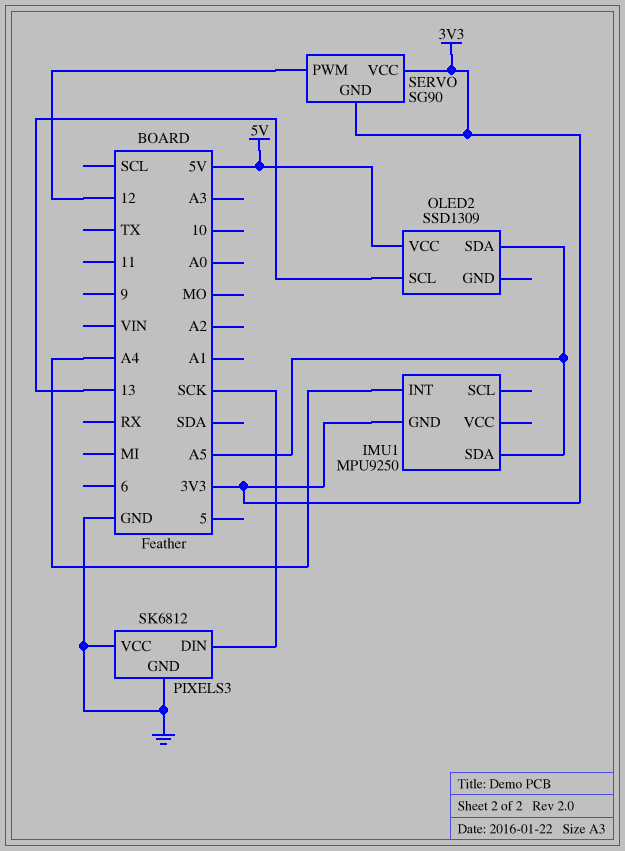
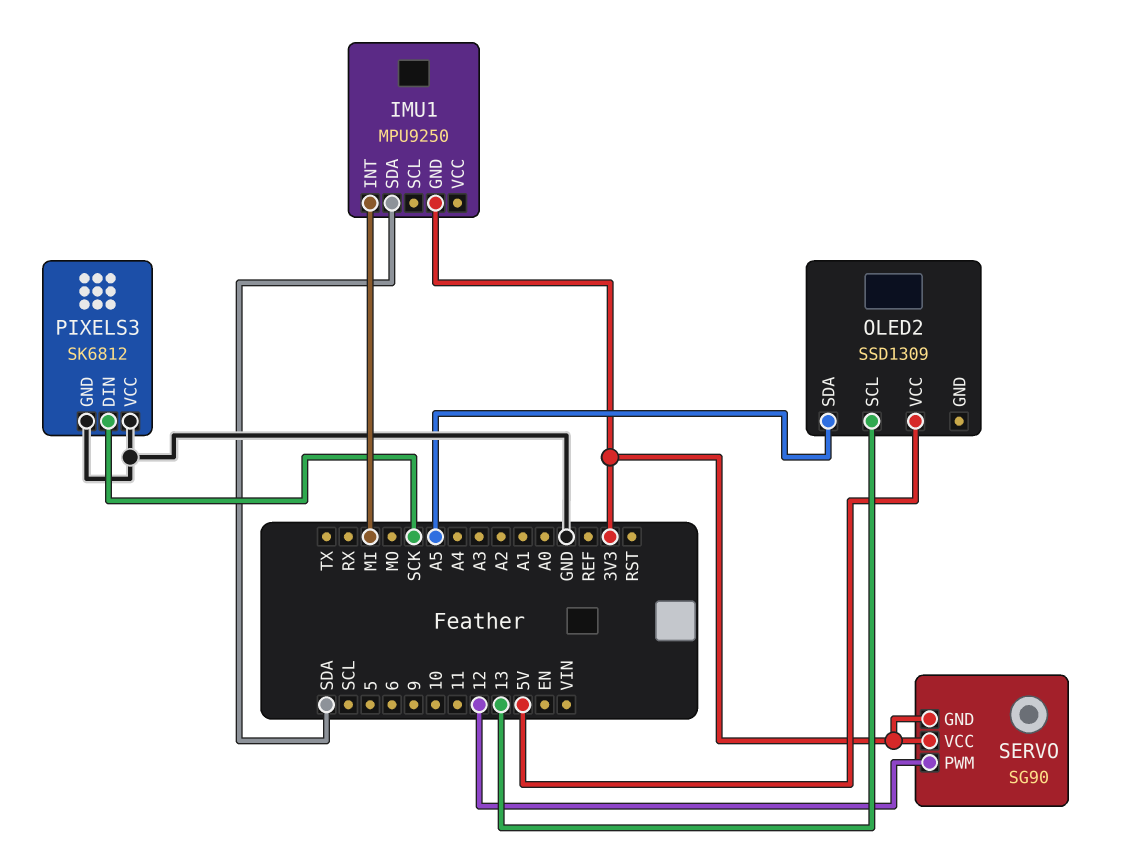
IMU1 pin INT: A4 -> MI
IMU1 pin SDA: A5 -> SDA

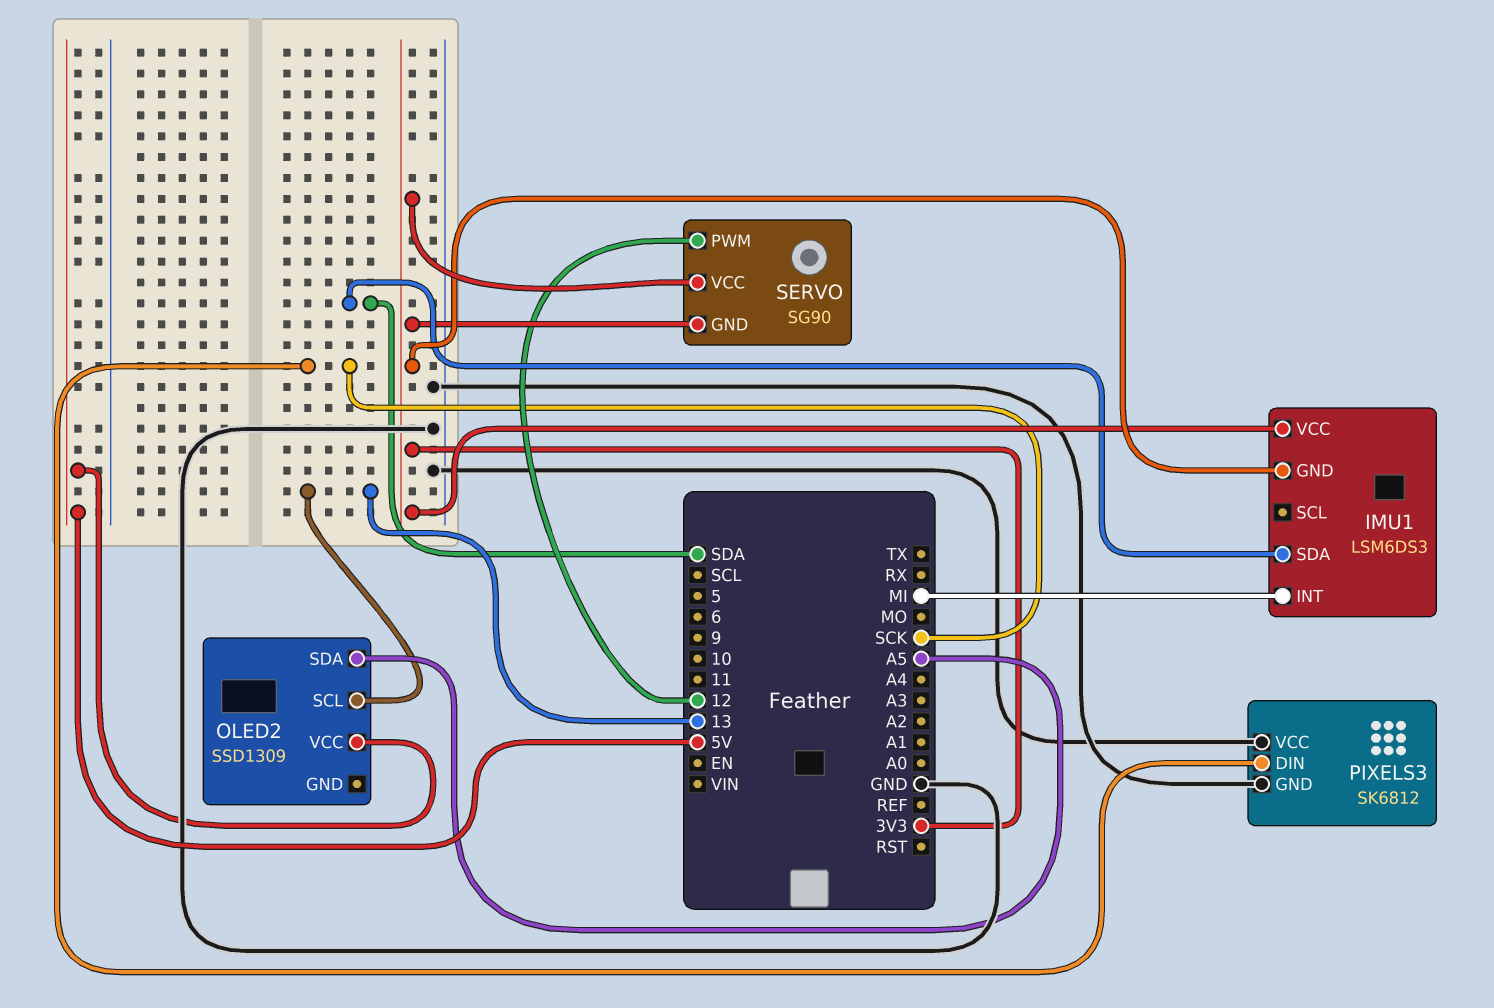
IMU1: MPU9250 -> LSM6DS3
IMU1 pin VCC: none -> 3V3

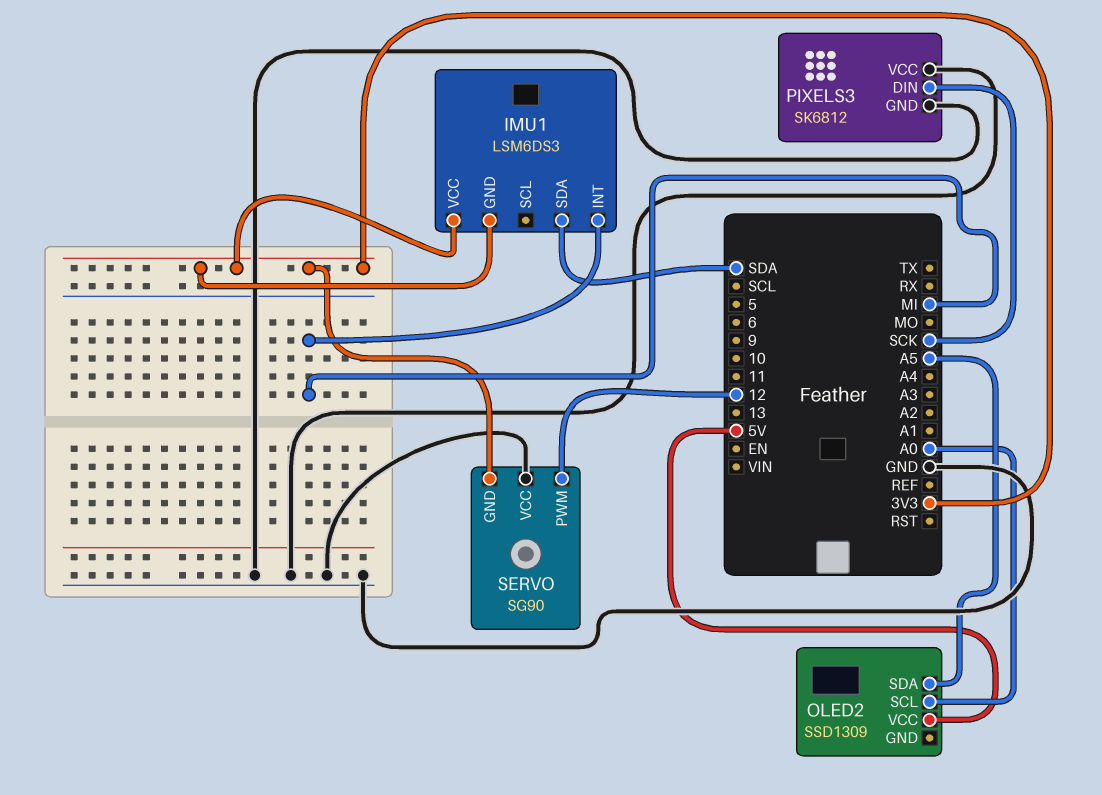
OLED2 pin SCL: 13 -> A0
SERVO pin VCC: 3V3 -> GND

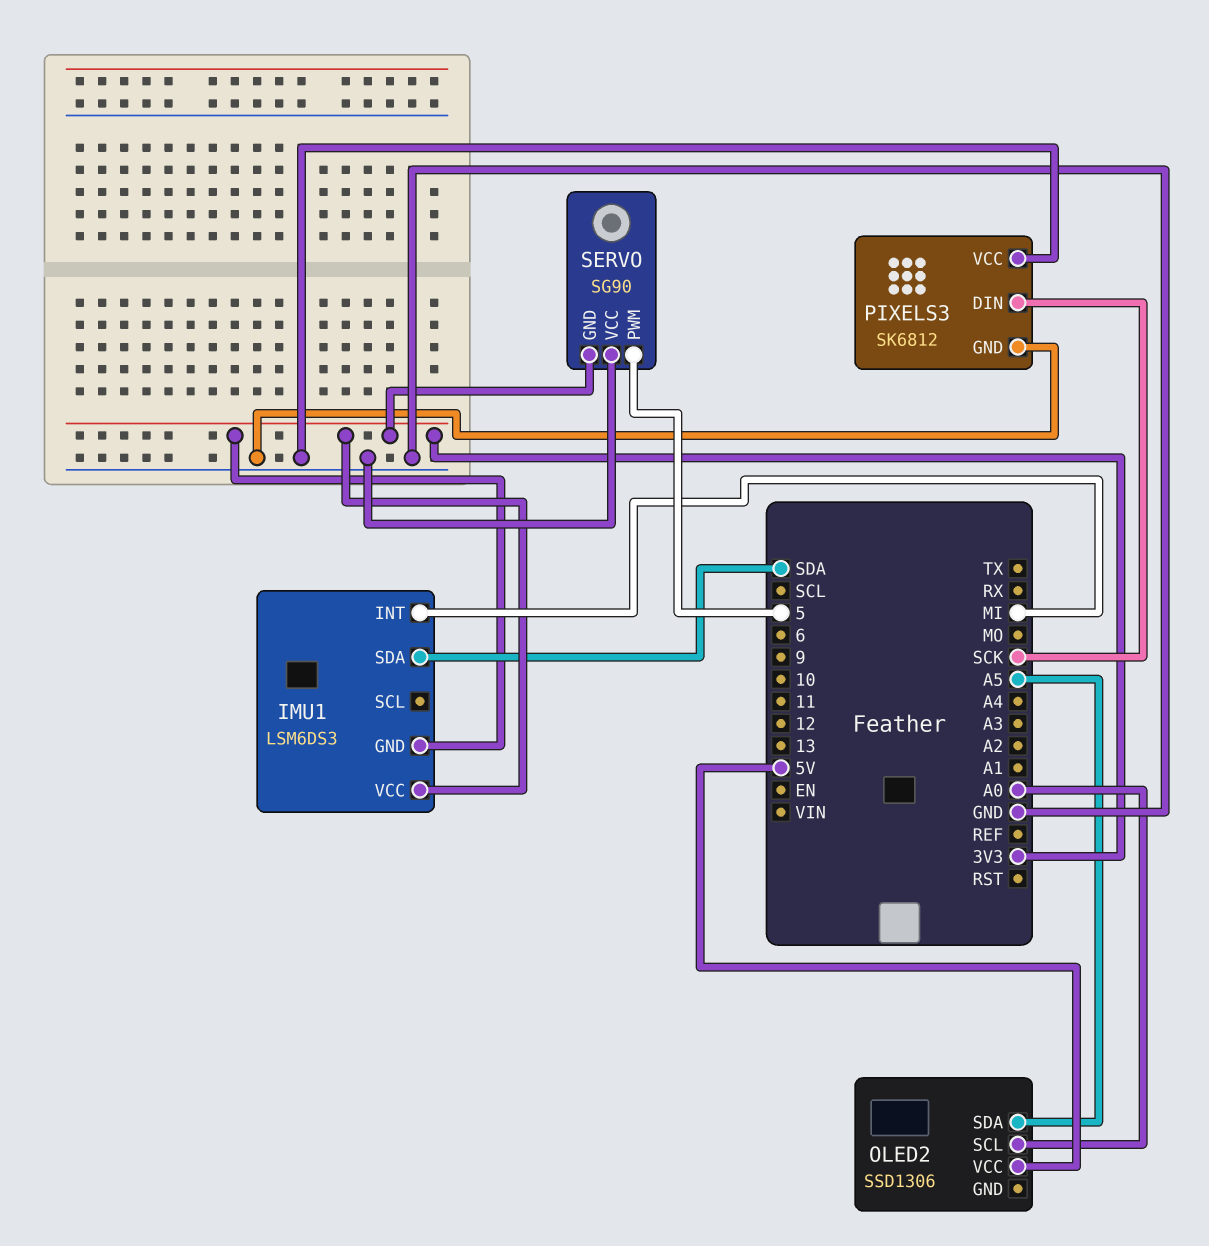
OLED2: SSD1309 -> SSD1306
SERVO pin PWM: 12 -> 5

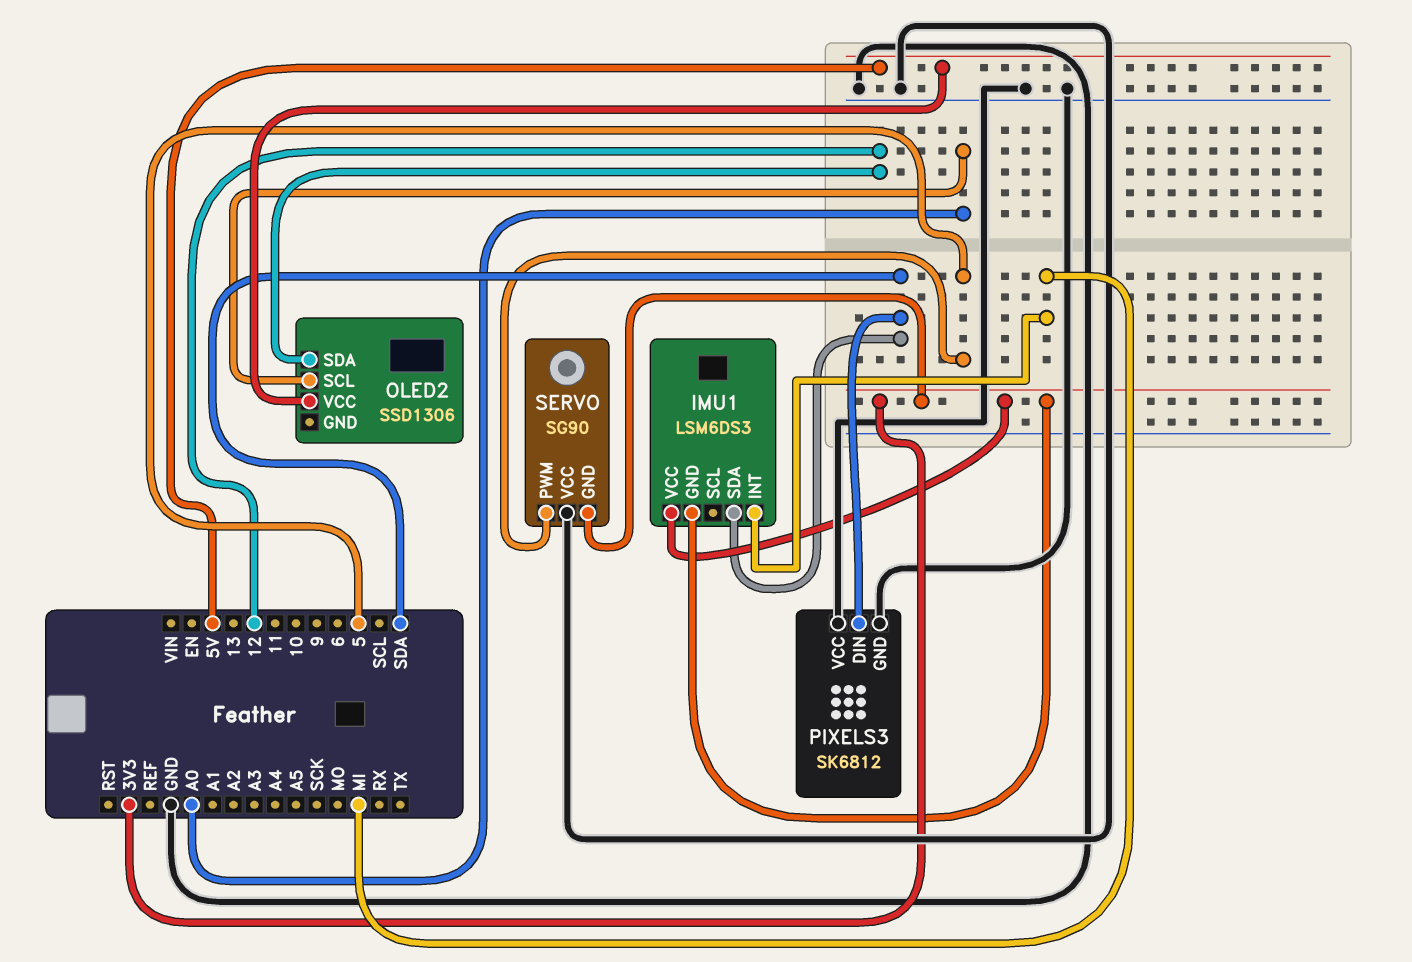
OLED2 pin SDA: A5 -> 12
PIXELS3 pin DIN: SCK -> SDA

